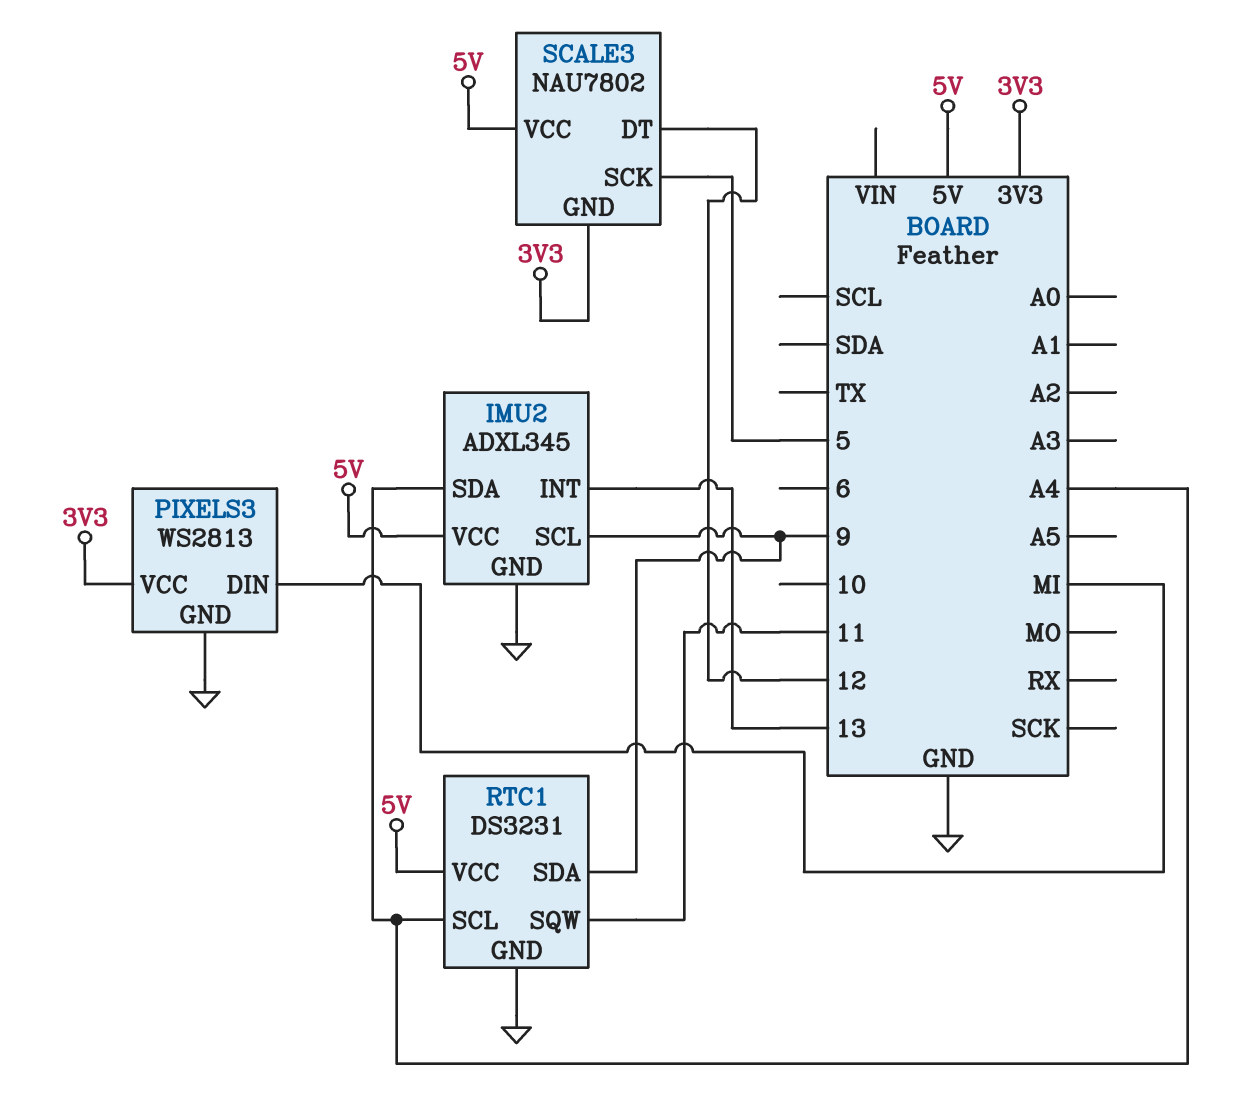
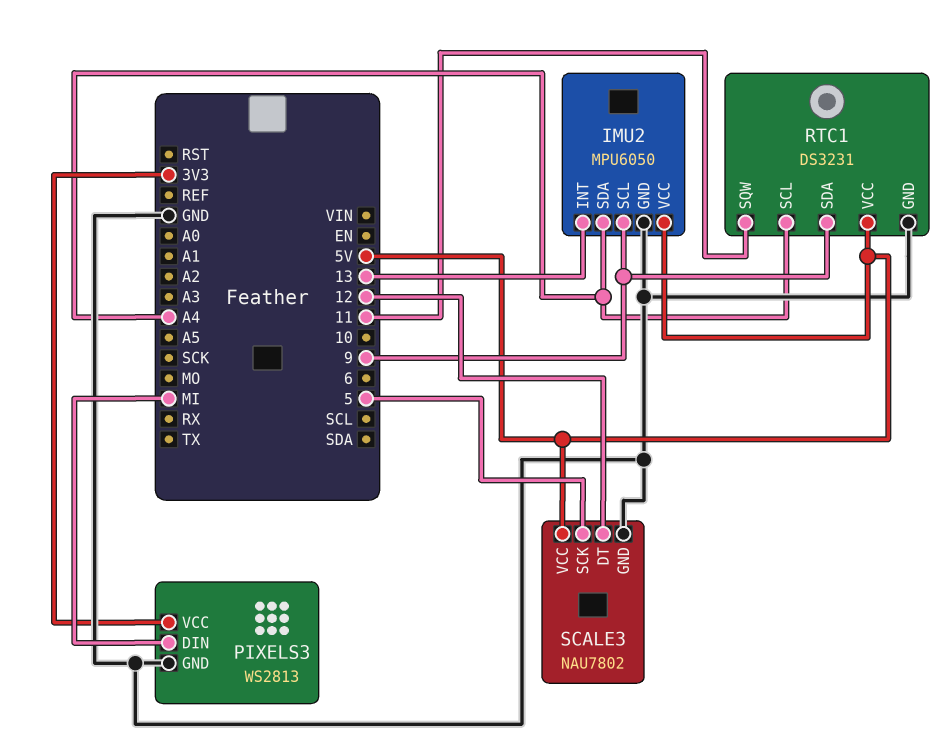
IMU2: ADXL345 -> MPU6050
SCALE3 pin GND: 3V3 -> GND

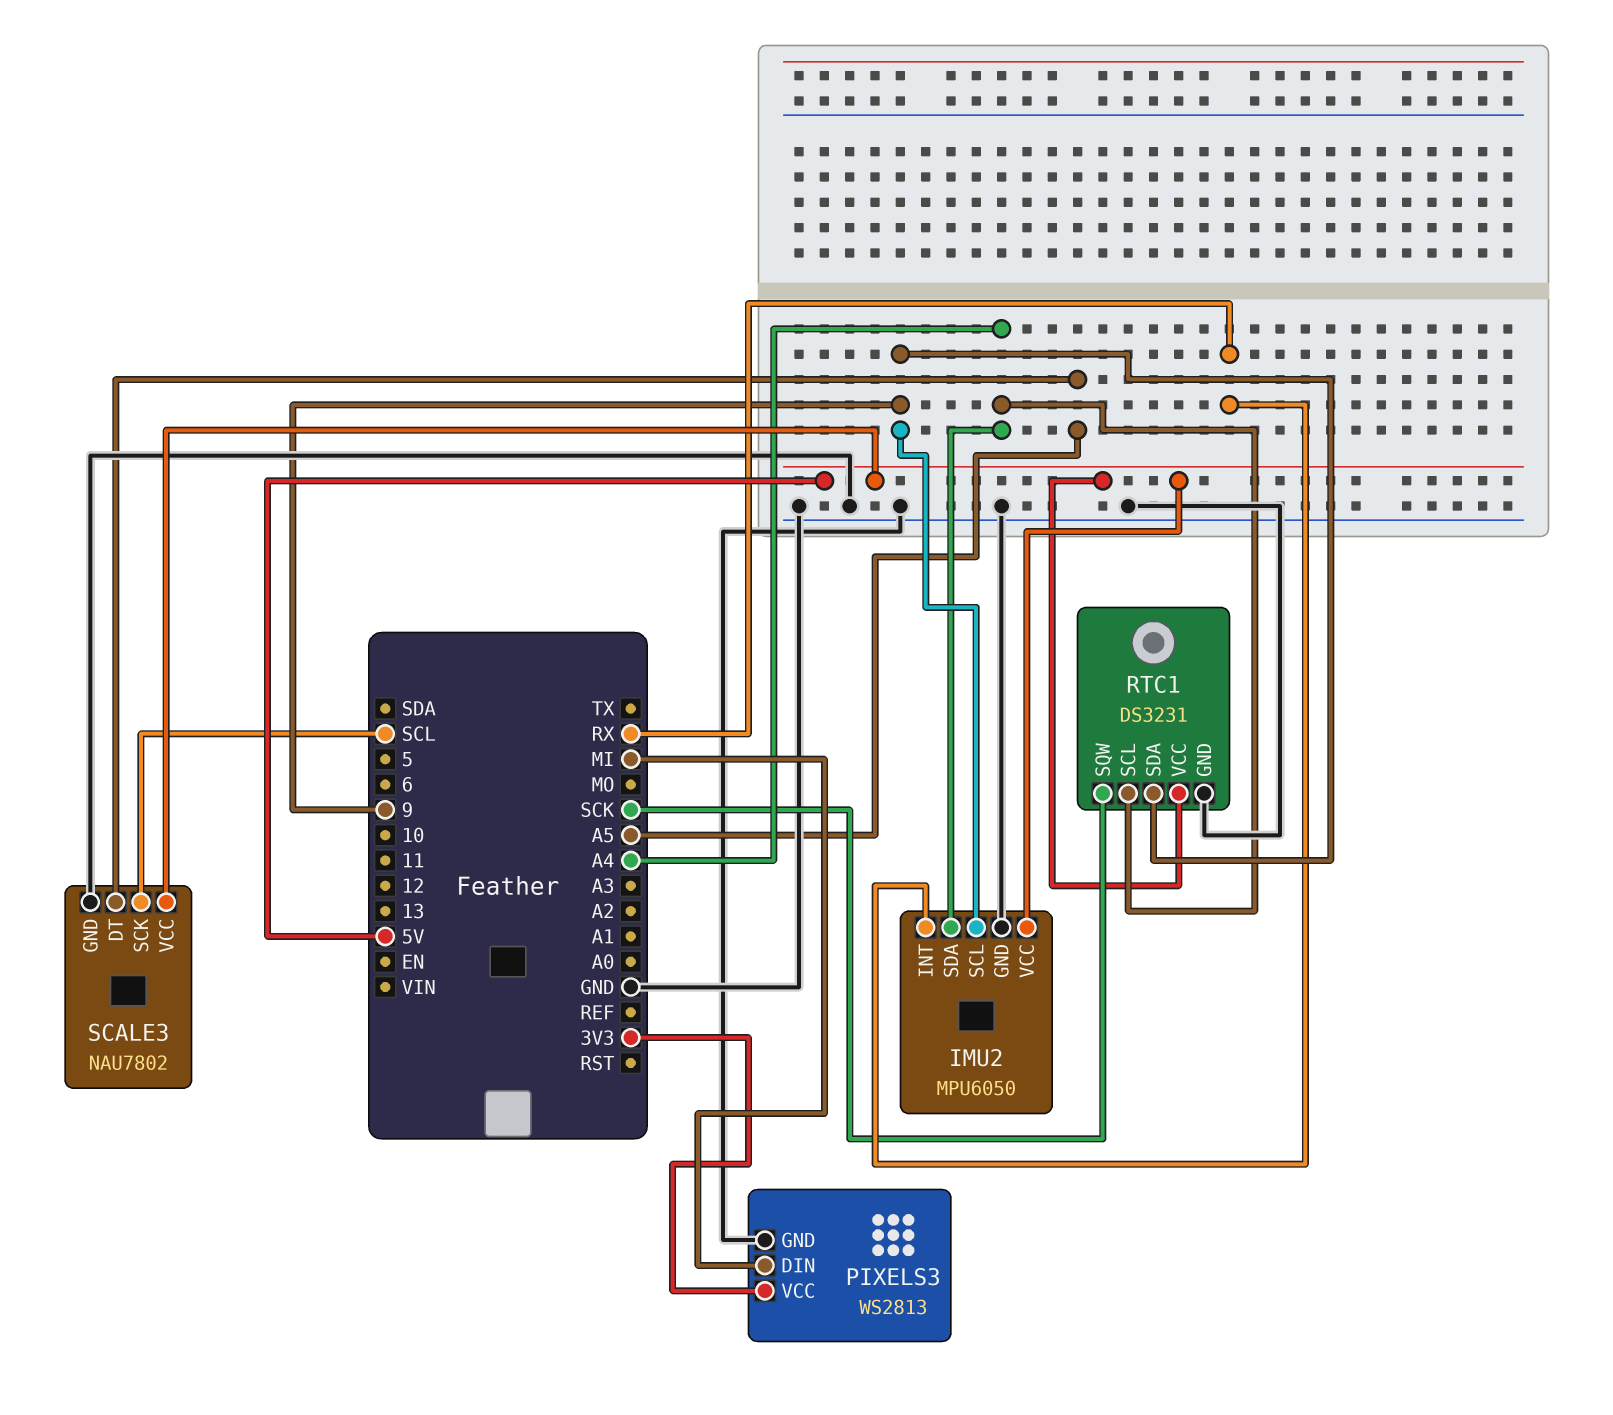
IMU2 pin INT: 13 -> RX
RTC1 pin SQW: 11 -> SCK
SCALE3 pin DT: 12 -> A5
SCALE3 pin SCK: 5 -> SCL

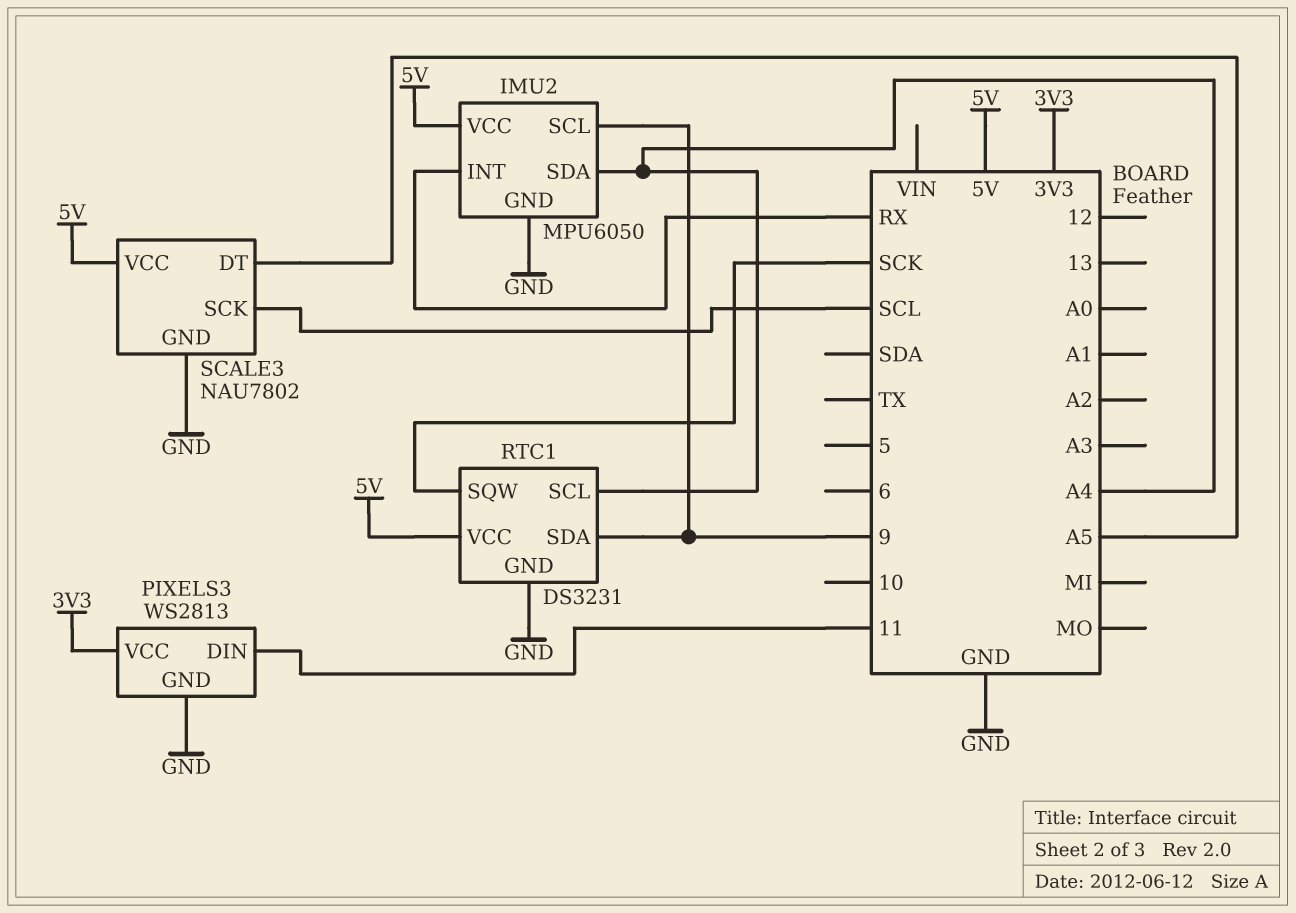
PIXELS3 pin DIN: MI -> 11

